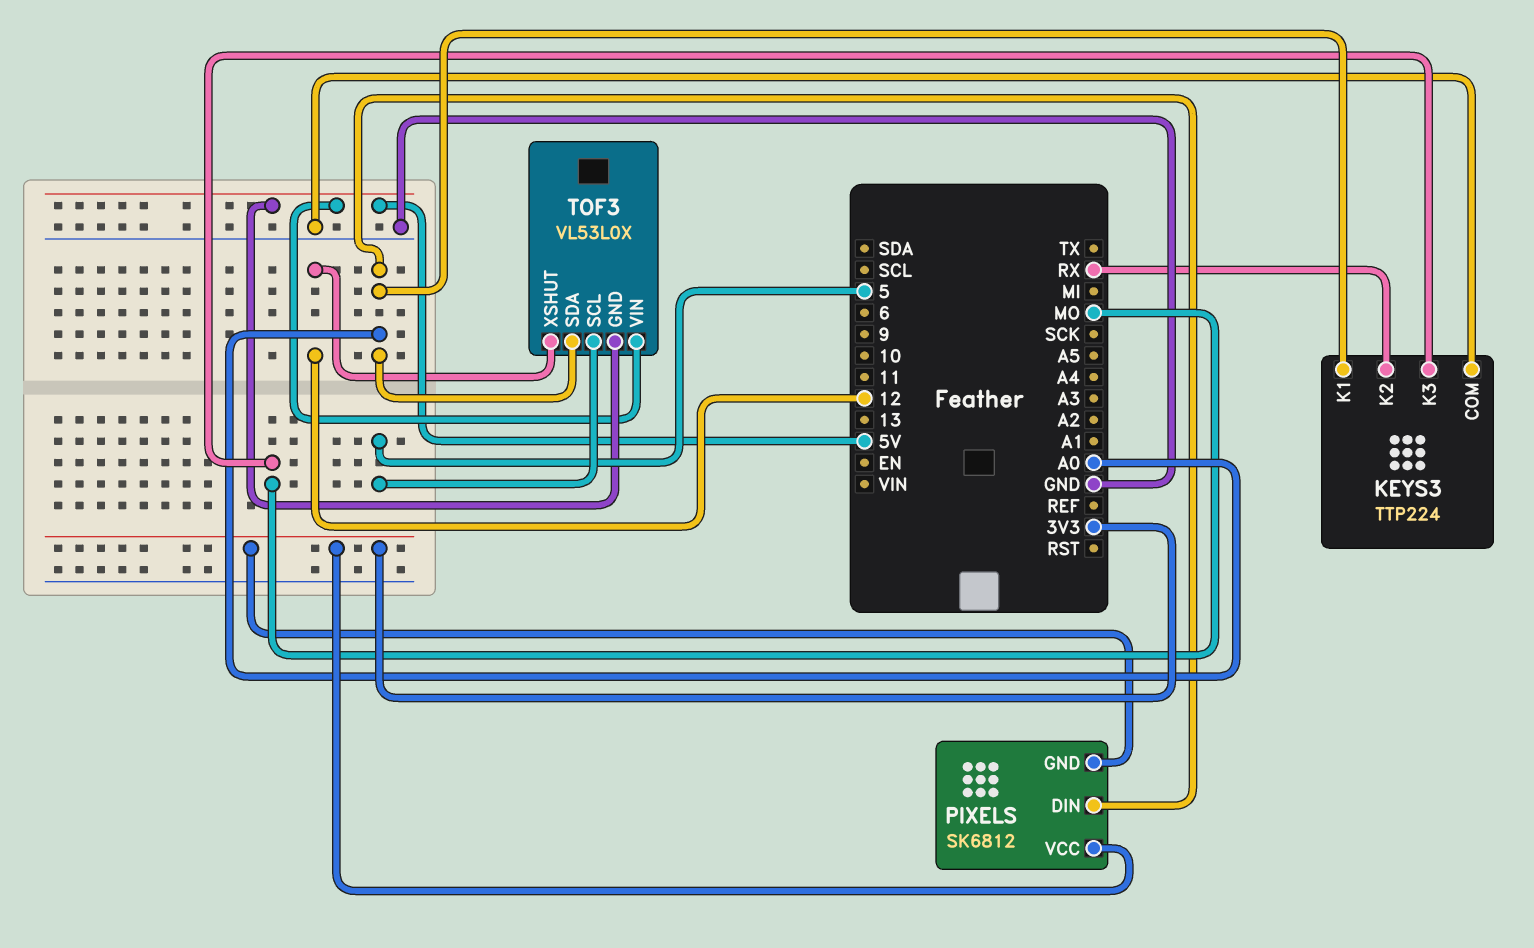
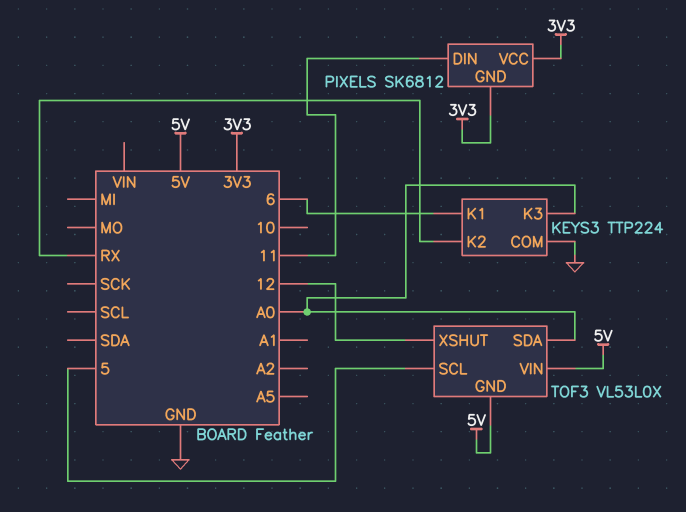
KEYS3 pin K1: A0 -> 6
KEYS3 pin K3: MO -> A0
PIXELS pin DIN: A0 -> 11

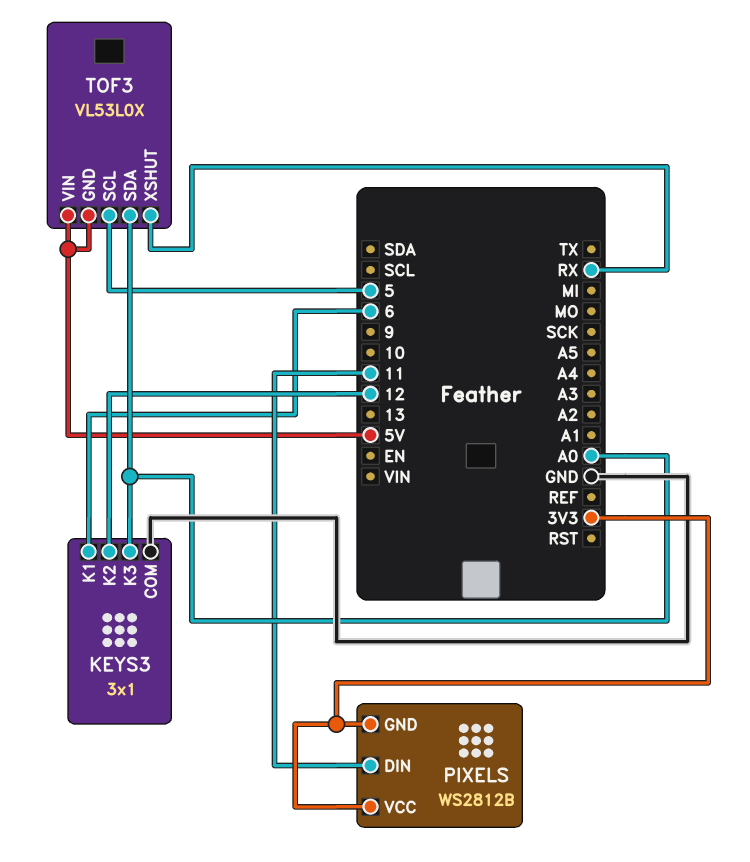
KEYS3: TTP224 -> 3x1
KEYS3 pin K2: RX -> 12
PIXELS: SK6812 -> WS2812B
TOF3 pin XSHUT: 12 -> RX

